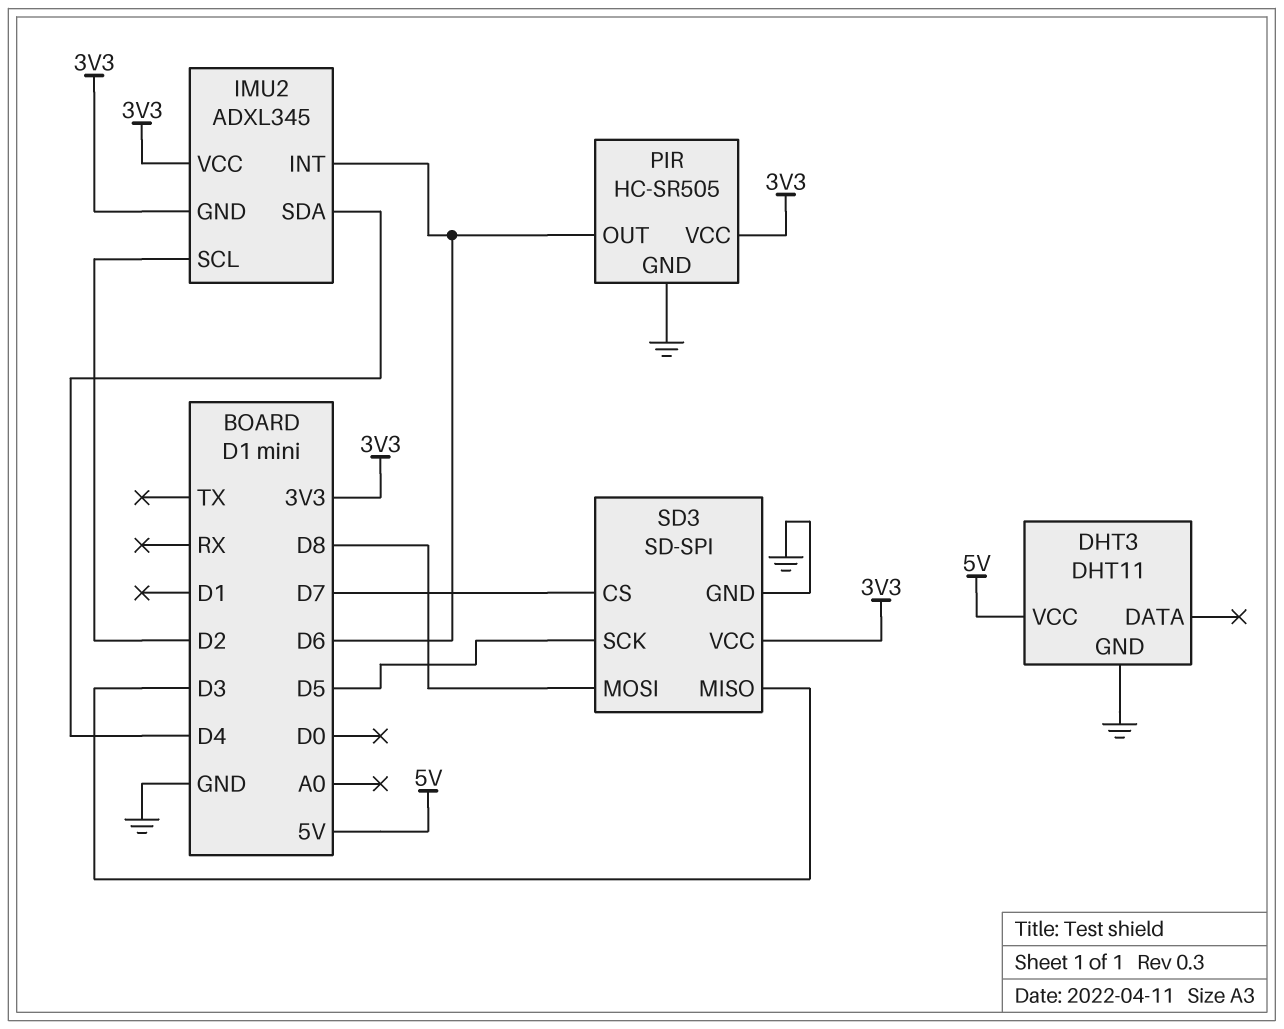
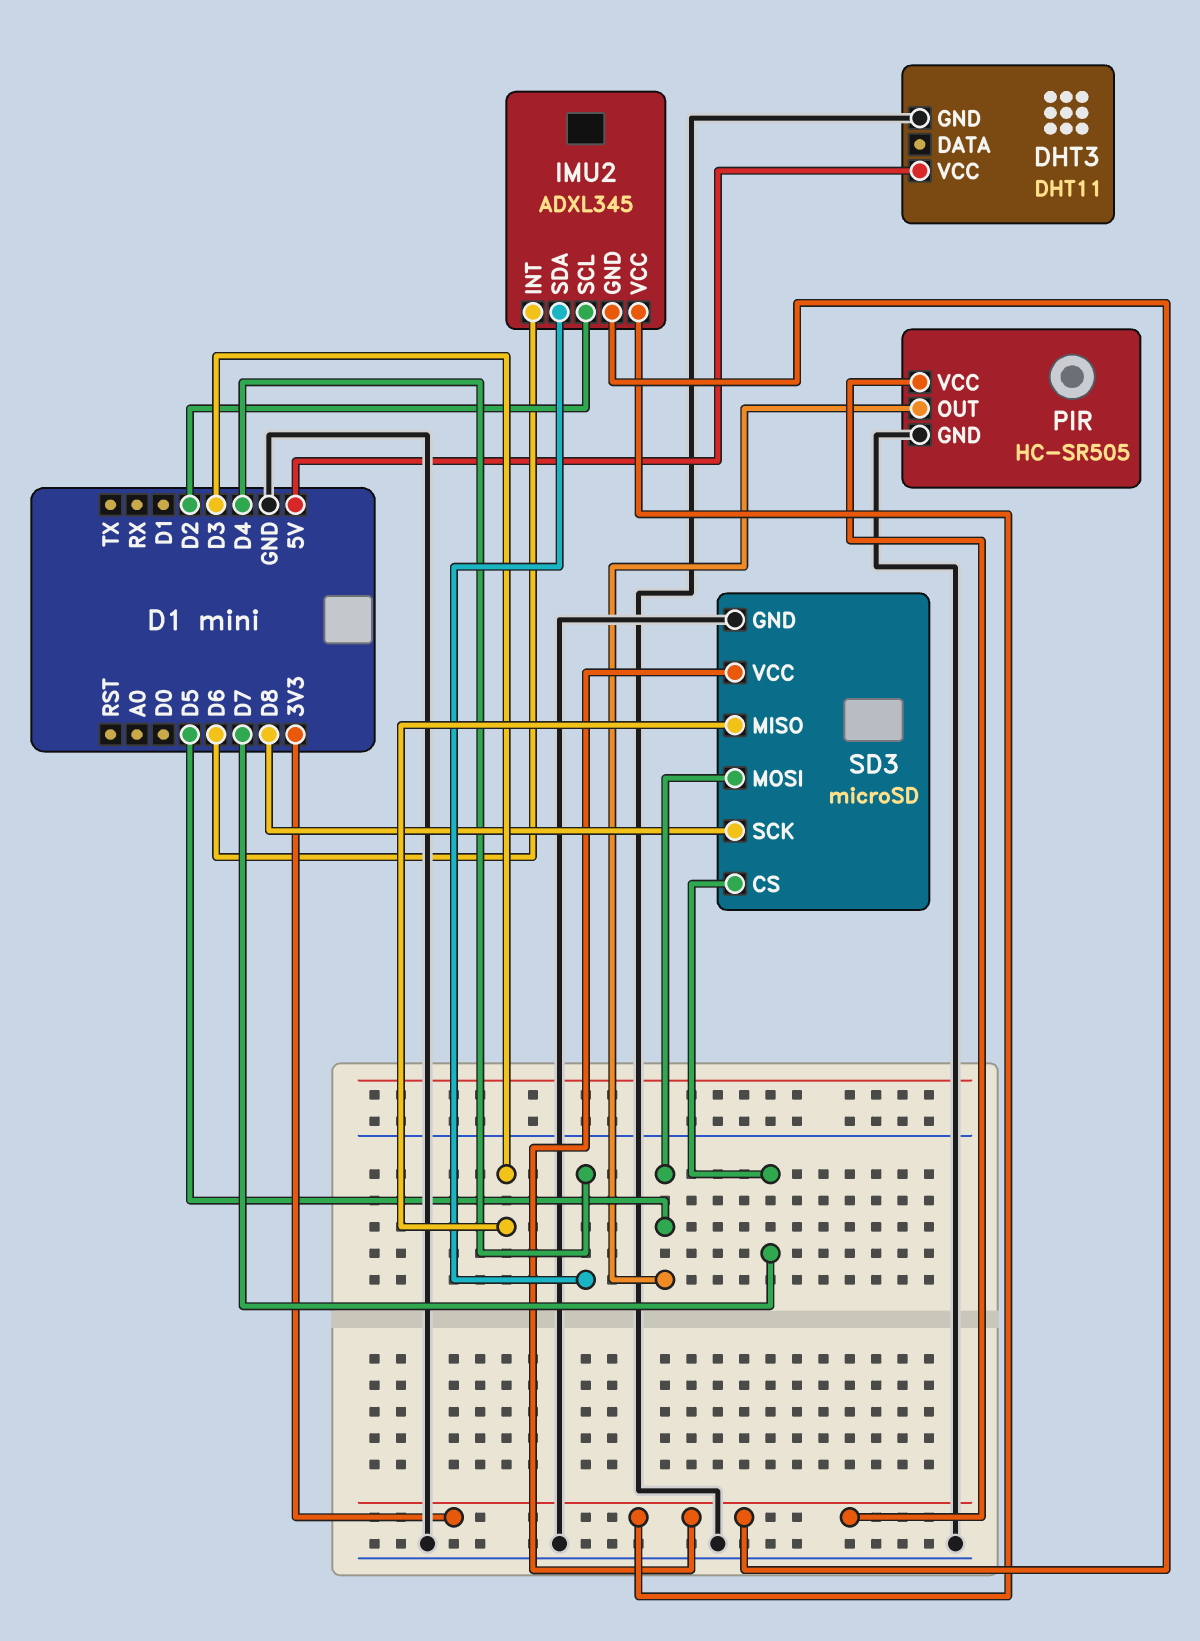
PIR pin OUT: D6 -> D5
SD3: SD-SPI -> microSD
SD3 pin MOSI: D8 -> D5
SD3 pin SCK: D5 -> D8

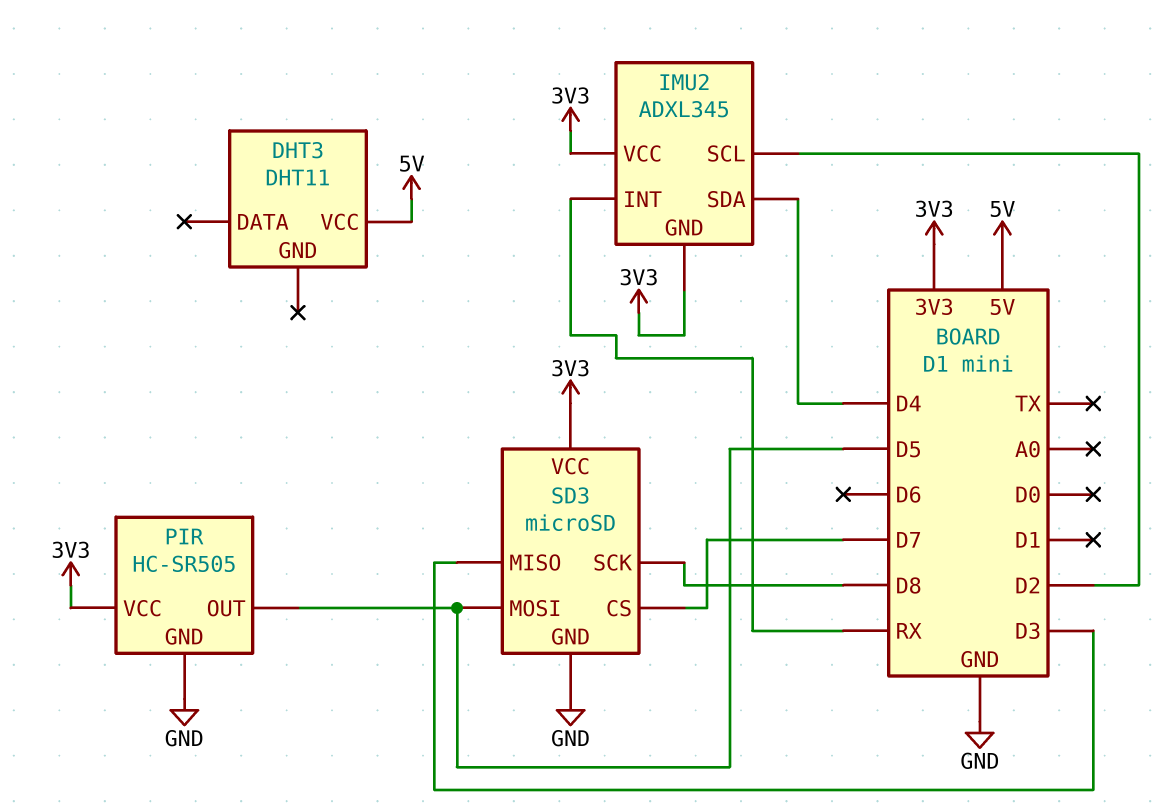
DHT3 pin GND: GND -> none
IMU2 pin INT: D6 -> RX

